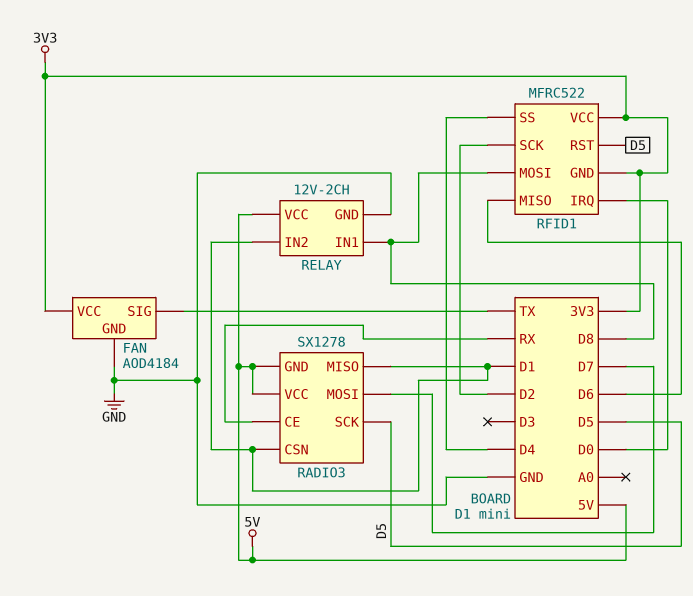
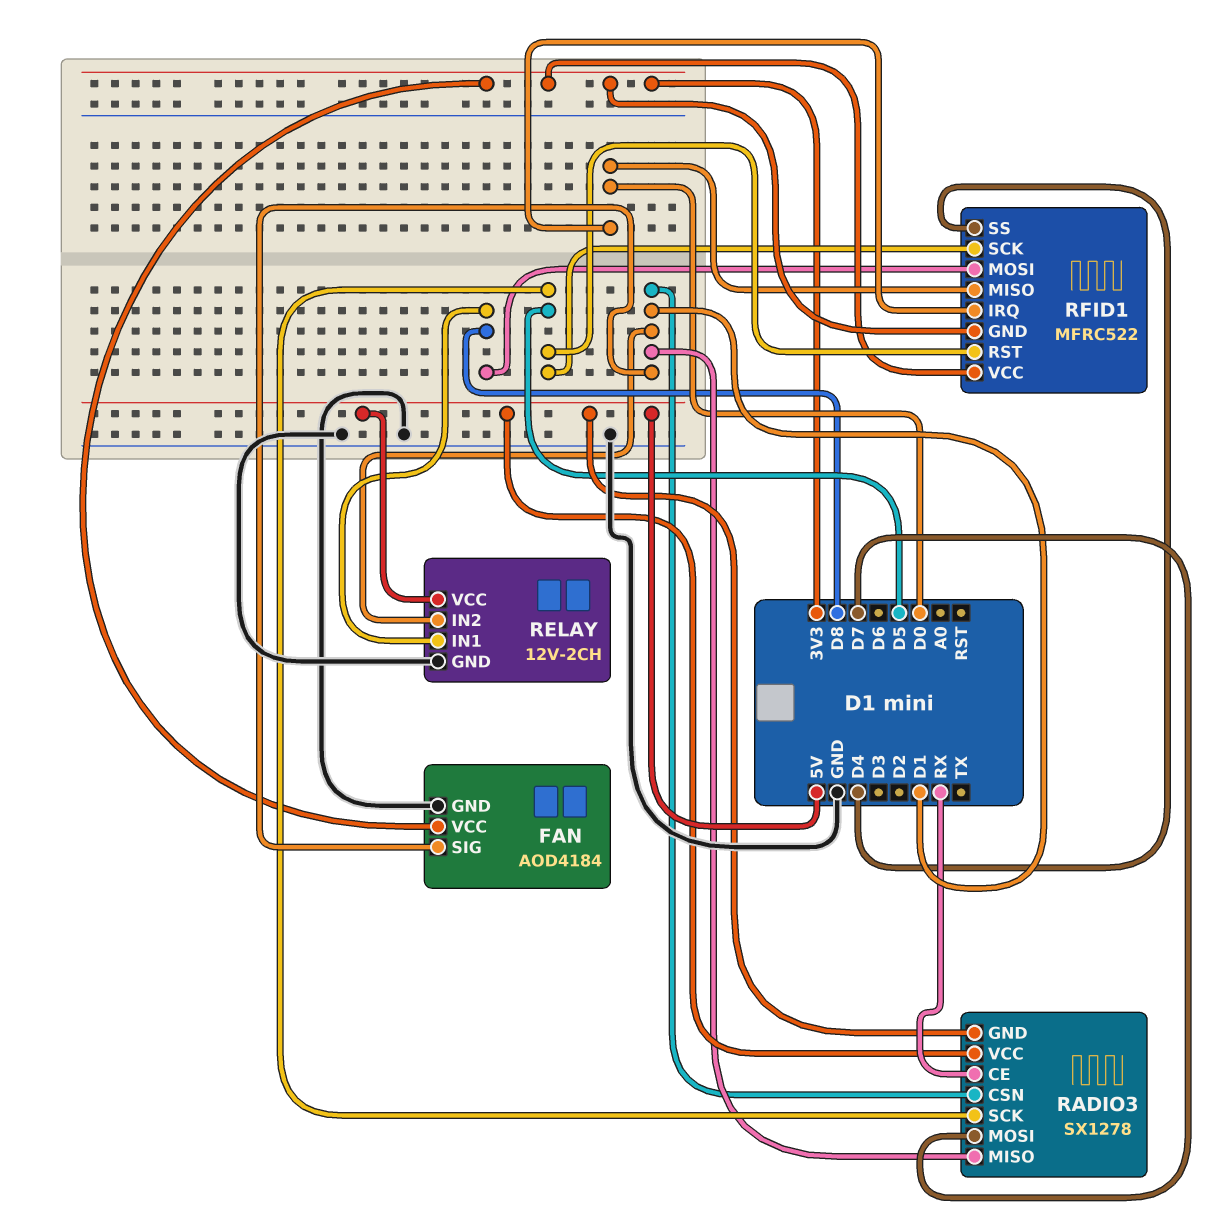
FAN pin SIG: TX -> D1
RFID1 pin MISO: D6 -> D0
RFID1 pin SCK: D2 -> D5

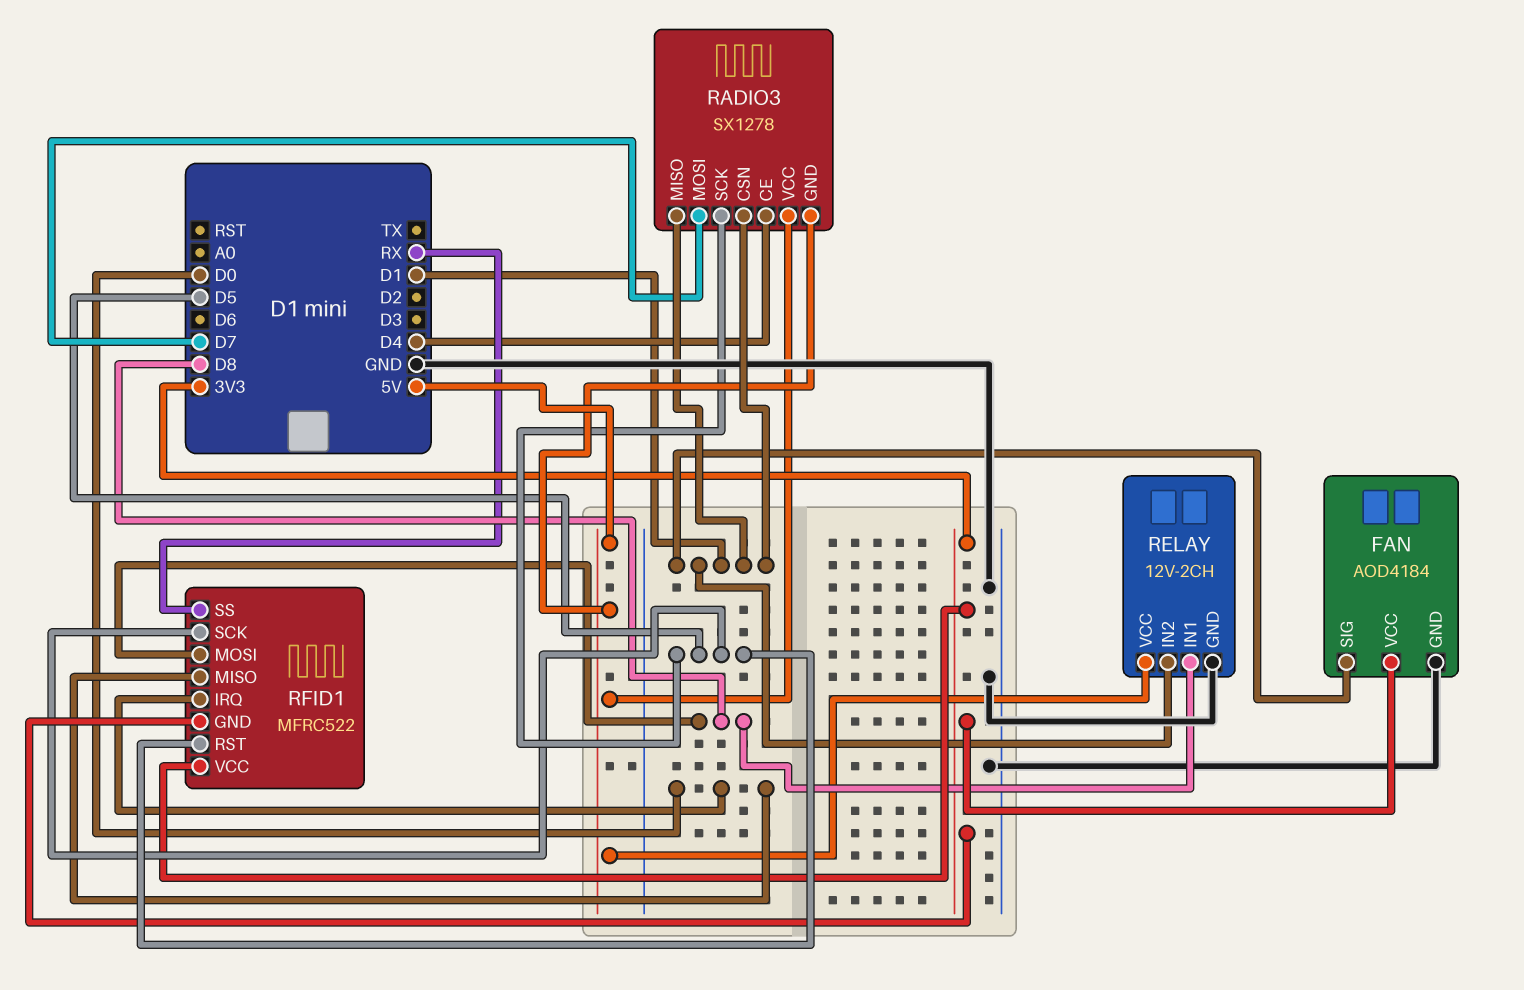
RADIO3 pin CE: RX -> D4
RFID1 pin SS: D4 -> RX

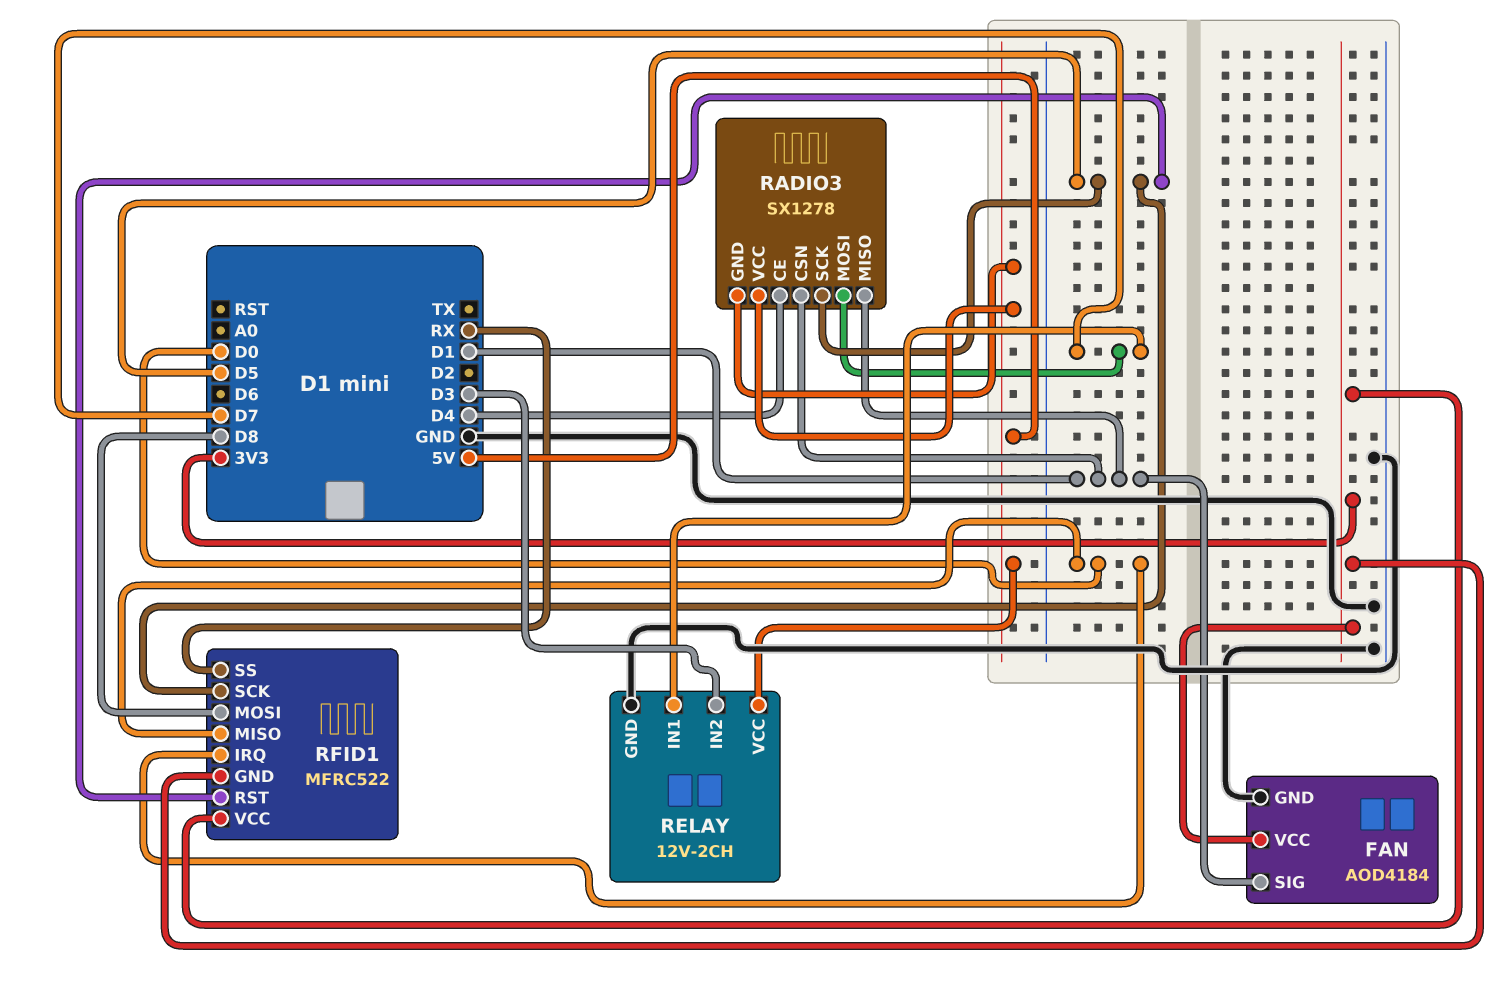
RELAY pin IN1: D8 -> D7
RELAY pin IN2: D1 -> D3

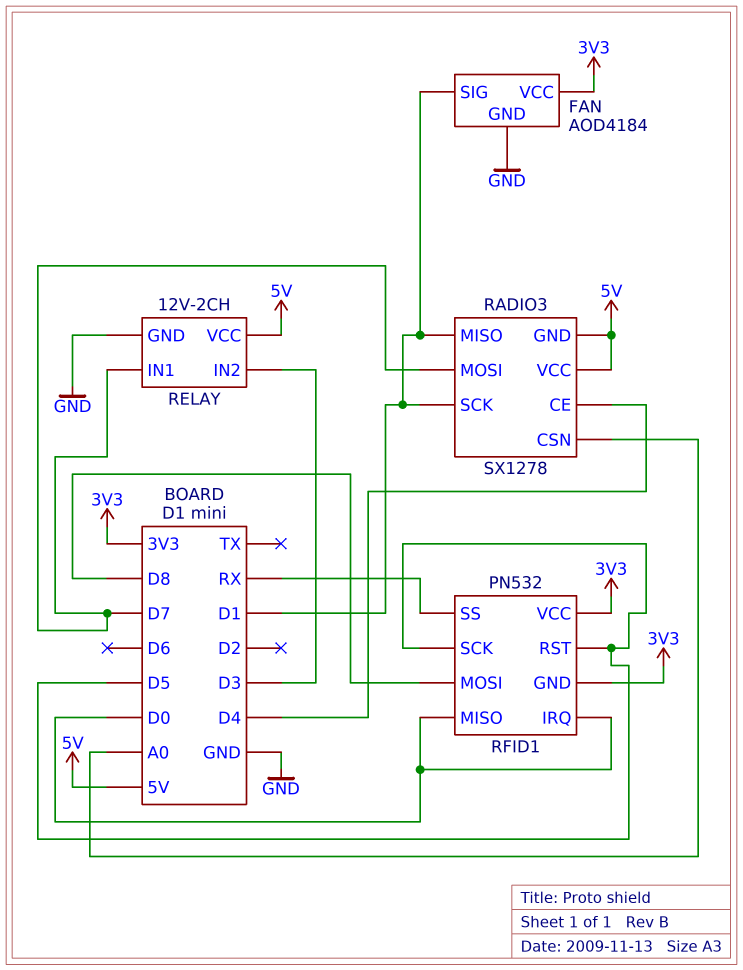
RADIO3 pin CSN: D1 -> A0
RADIO3 pin SCK: D5 -> D1
RFID1: MFRC522 -> PN532

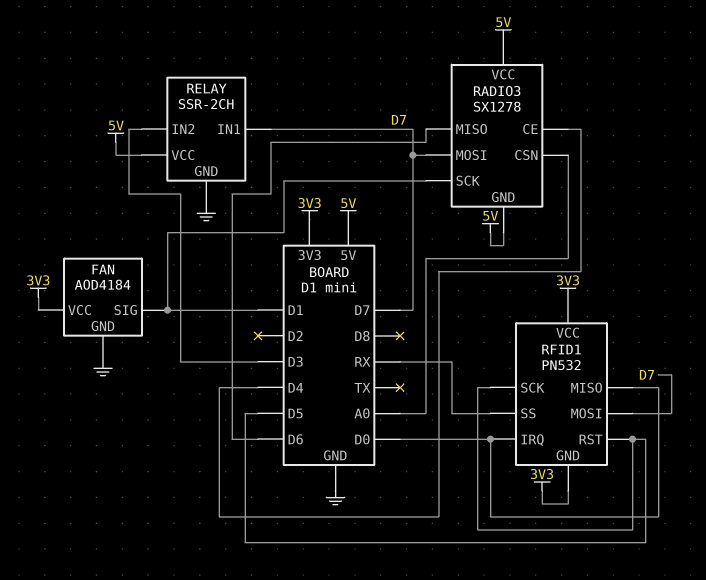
RADIO3 pin MISO: D1 -> D6
RELAY: 12V-2CH -> SSR-2CH
RFID1 pin MOSI: D8 -> D7

